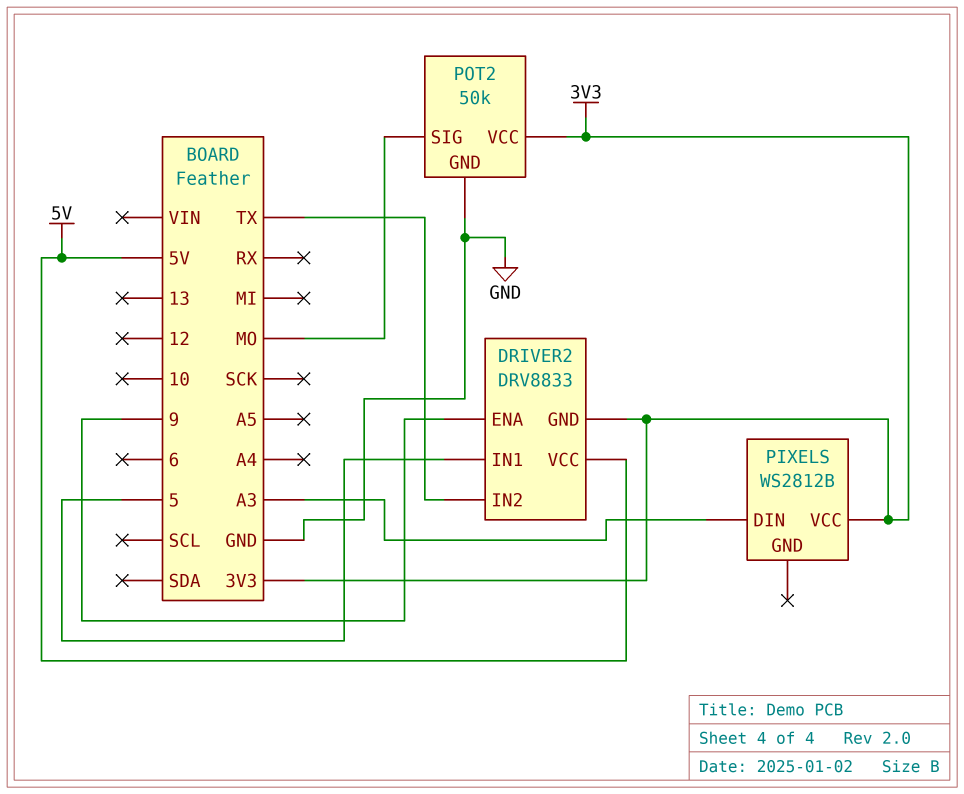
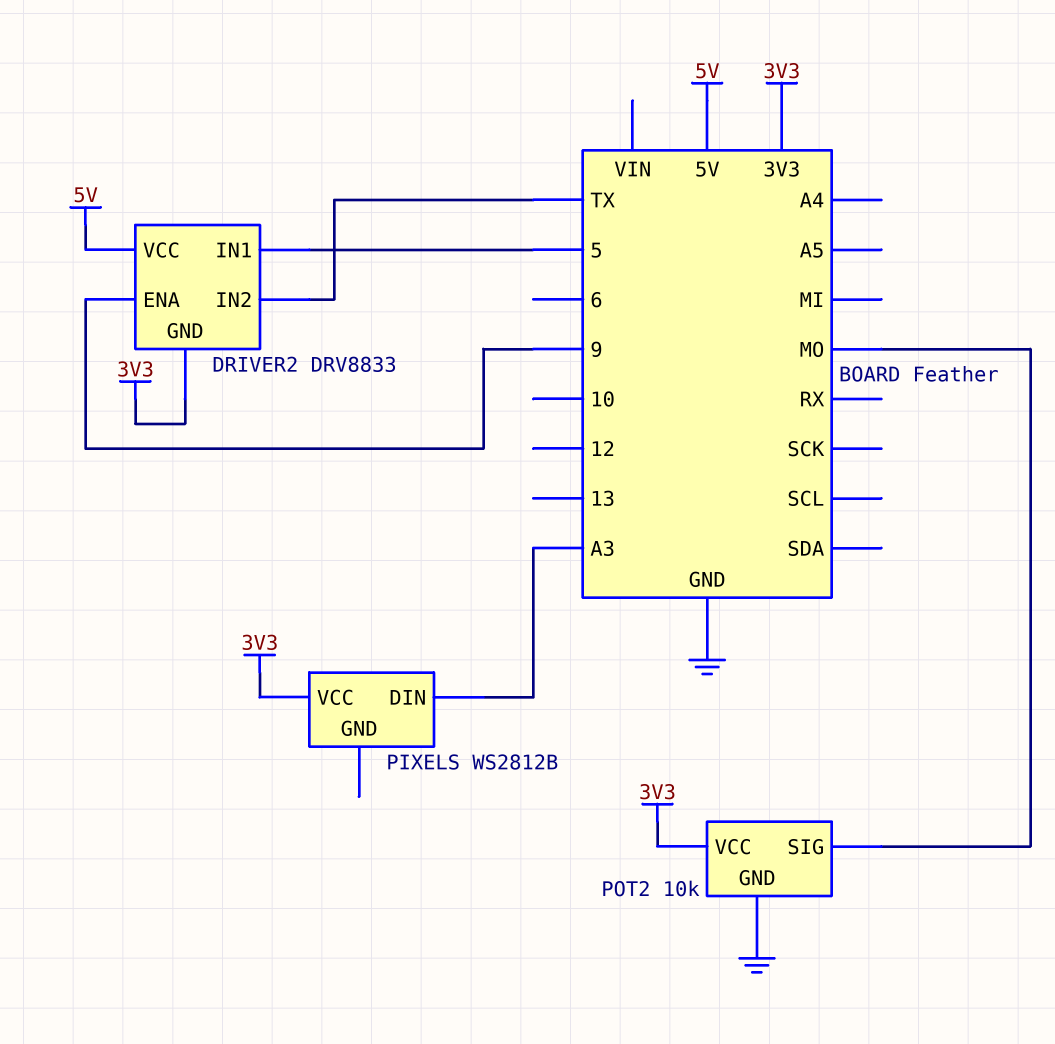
POT2: 50k -> 10k

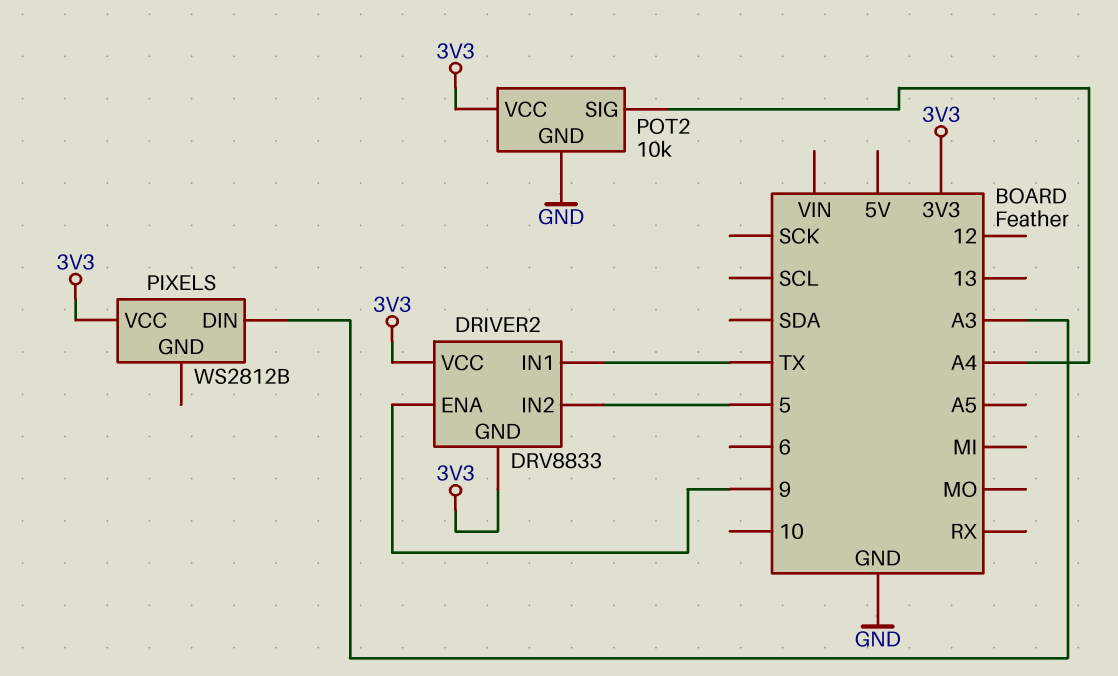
DRIVER2 pin IN1: 5 -> TX
DRIVER2 pin IN2: TX -> 5
DRIVER2 pin VCC: 5V -> 3V3
POT2 pin SIG: MO -> A4

